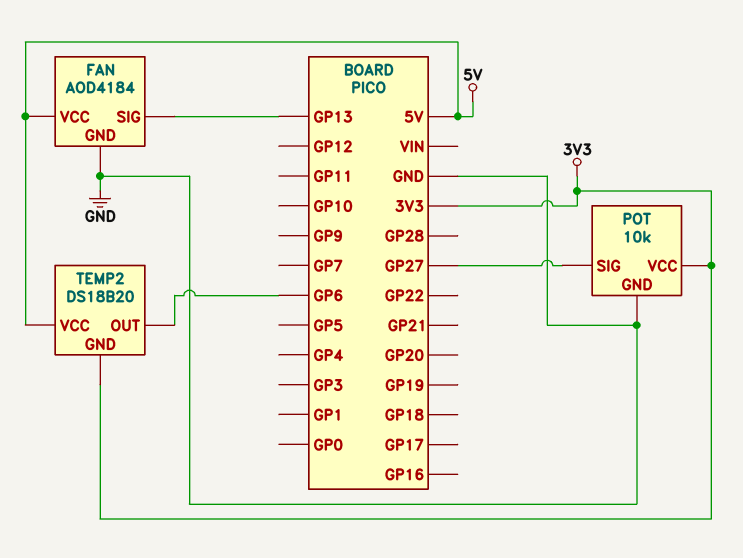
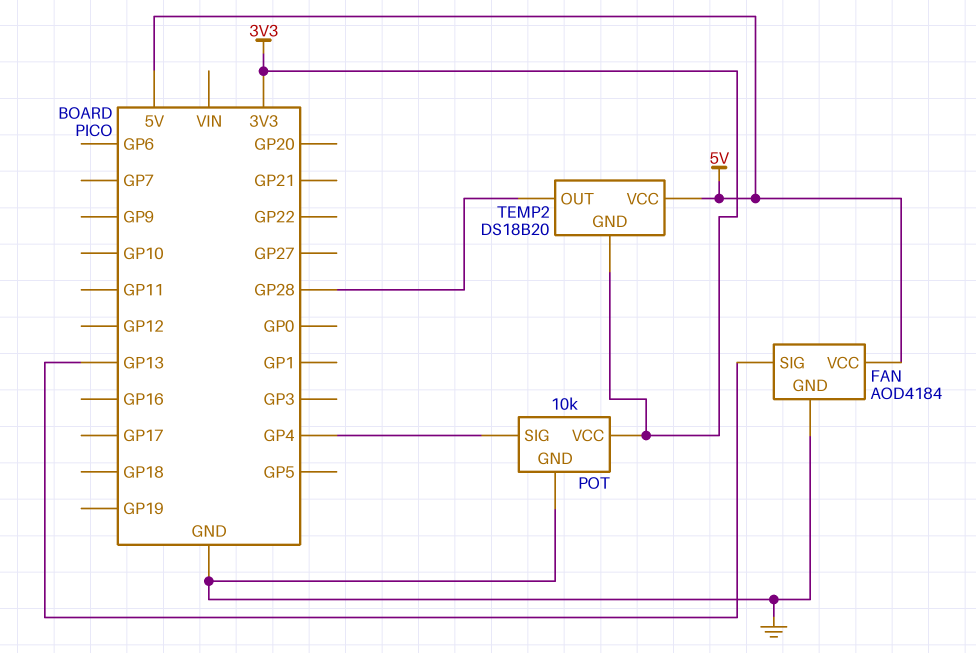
POT pin SIG: GP27 -> GP4
TEMP2 pin OUT: GP6 -> GP28

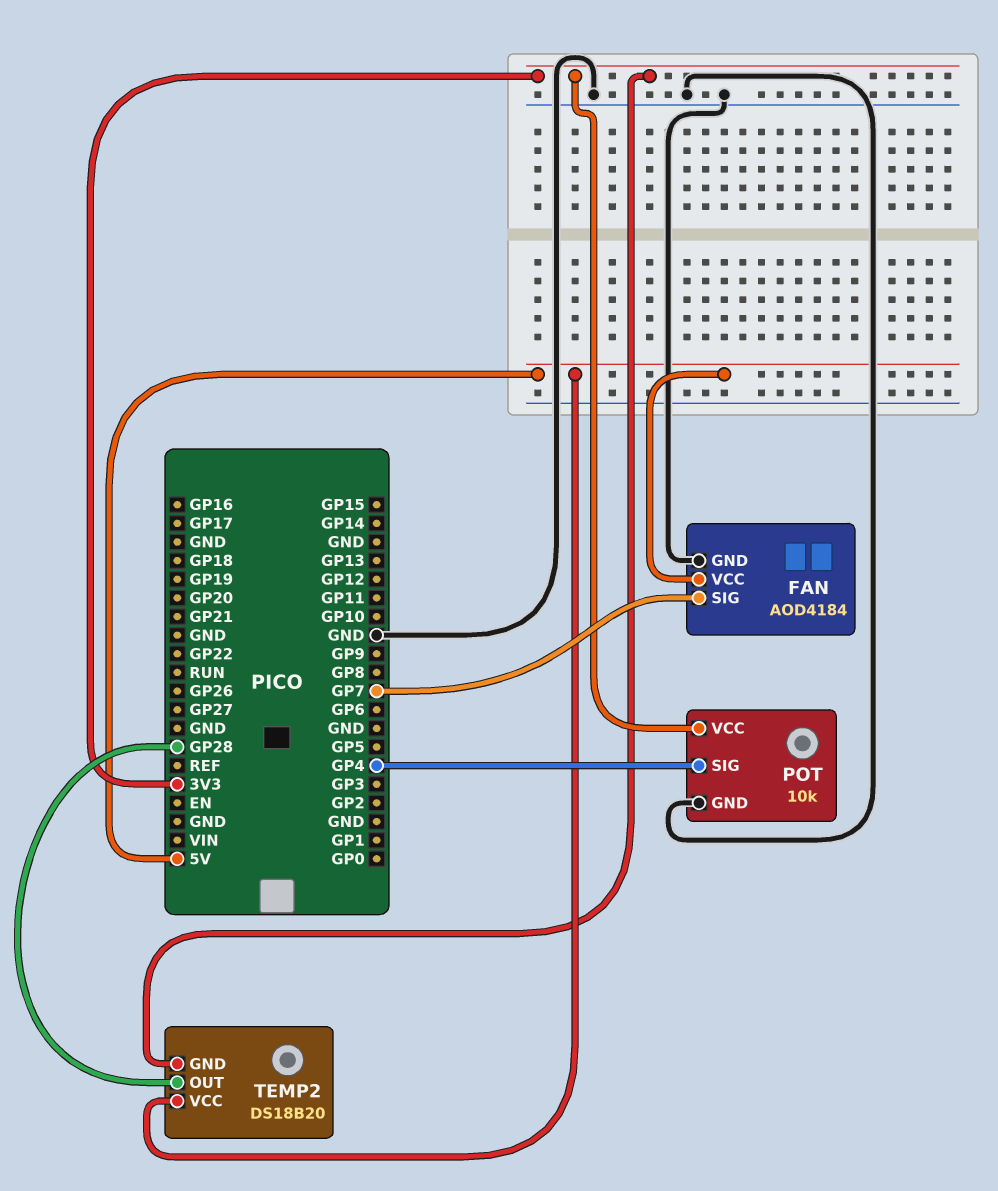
FAN pin SIG: GP13 -> GP7

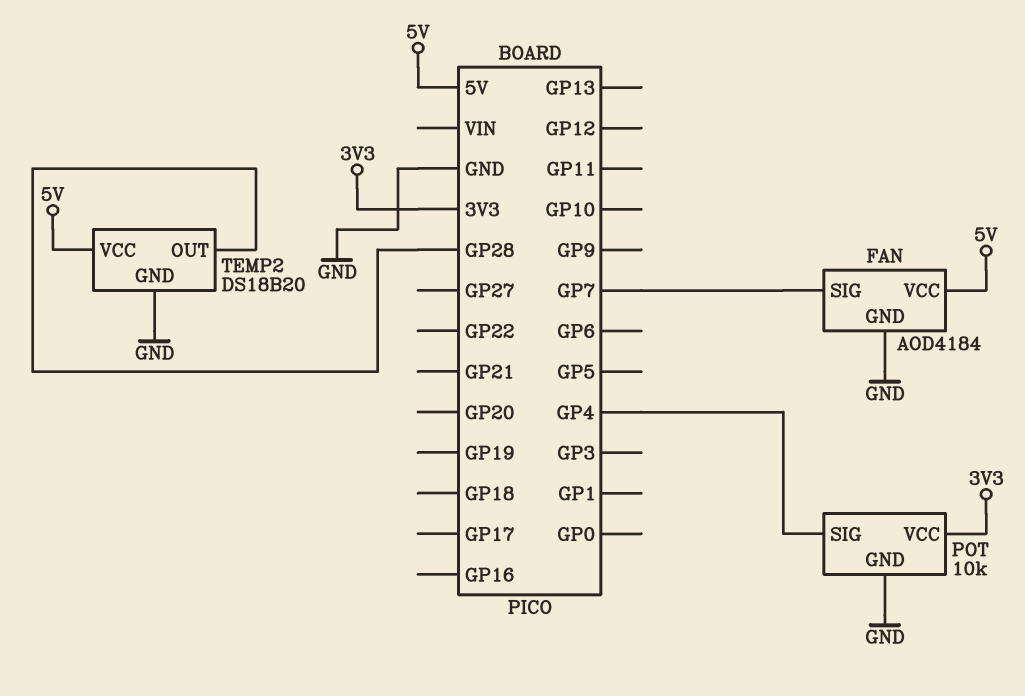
TEMP2 pin GND: 3V3 -> GND

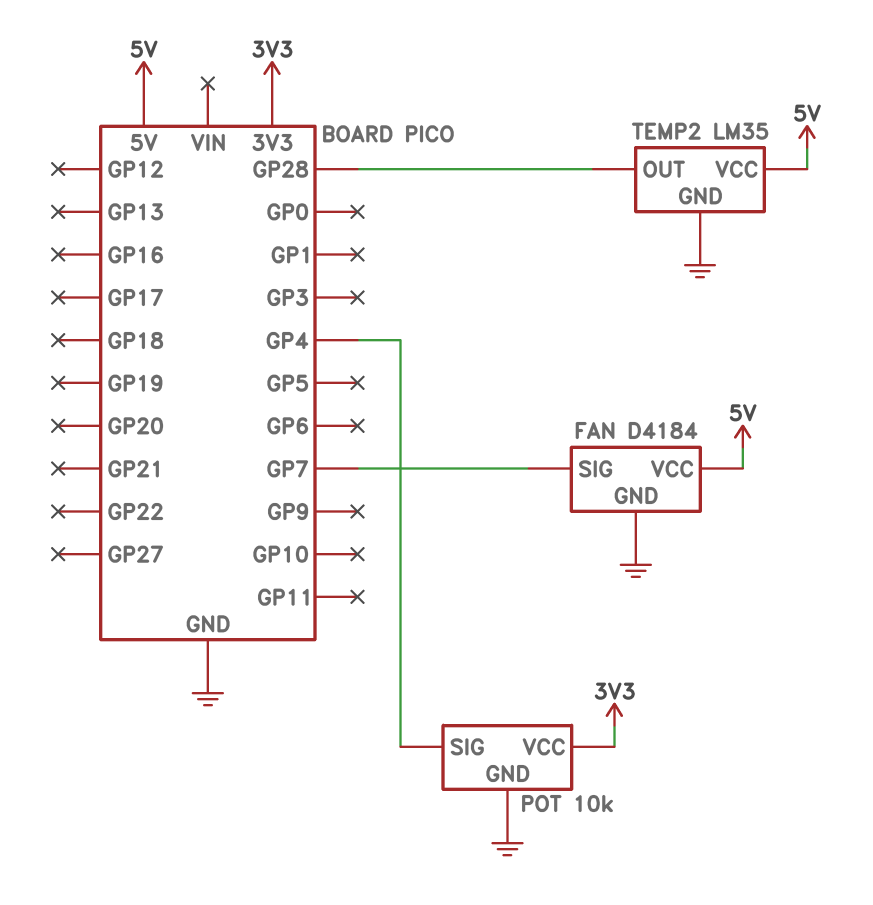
FAN: AOD4184 -> D4184
TEMP2: DS18B20 -> LM35

